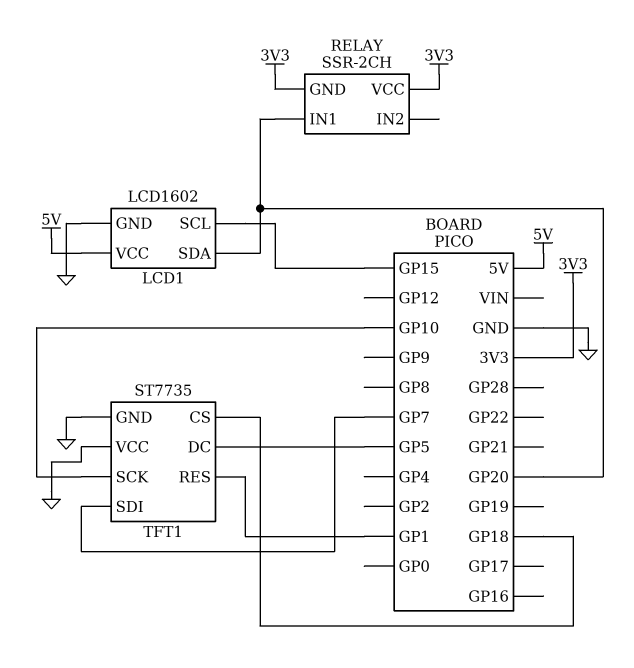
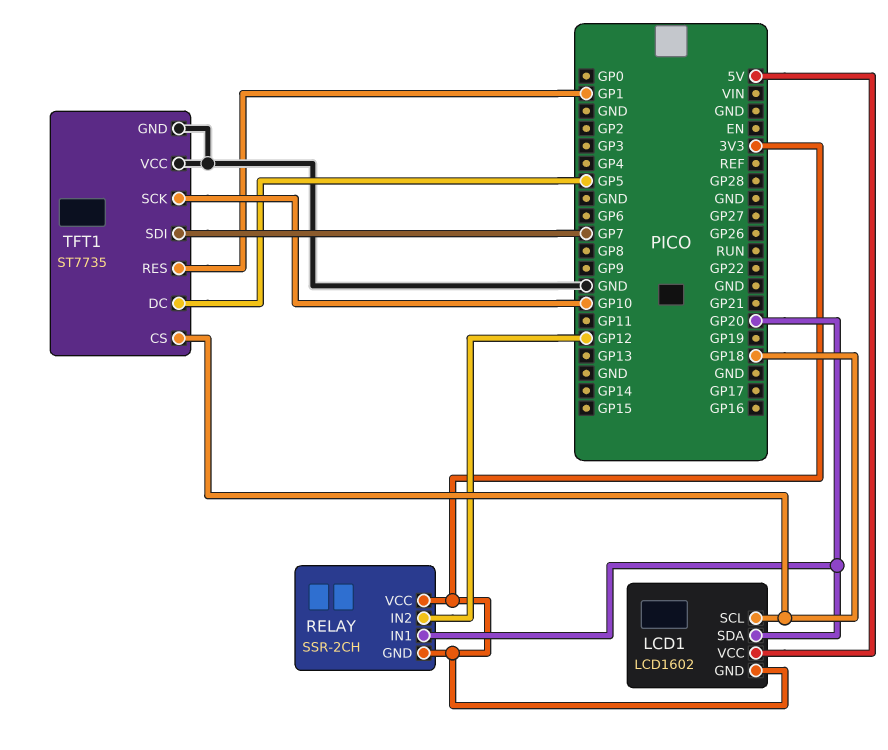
LCD1 pin GND: GND -> 3V3
LCD1 pin SCL: GP15 -> GP18
RELAY pin IN2: none -> GP12

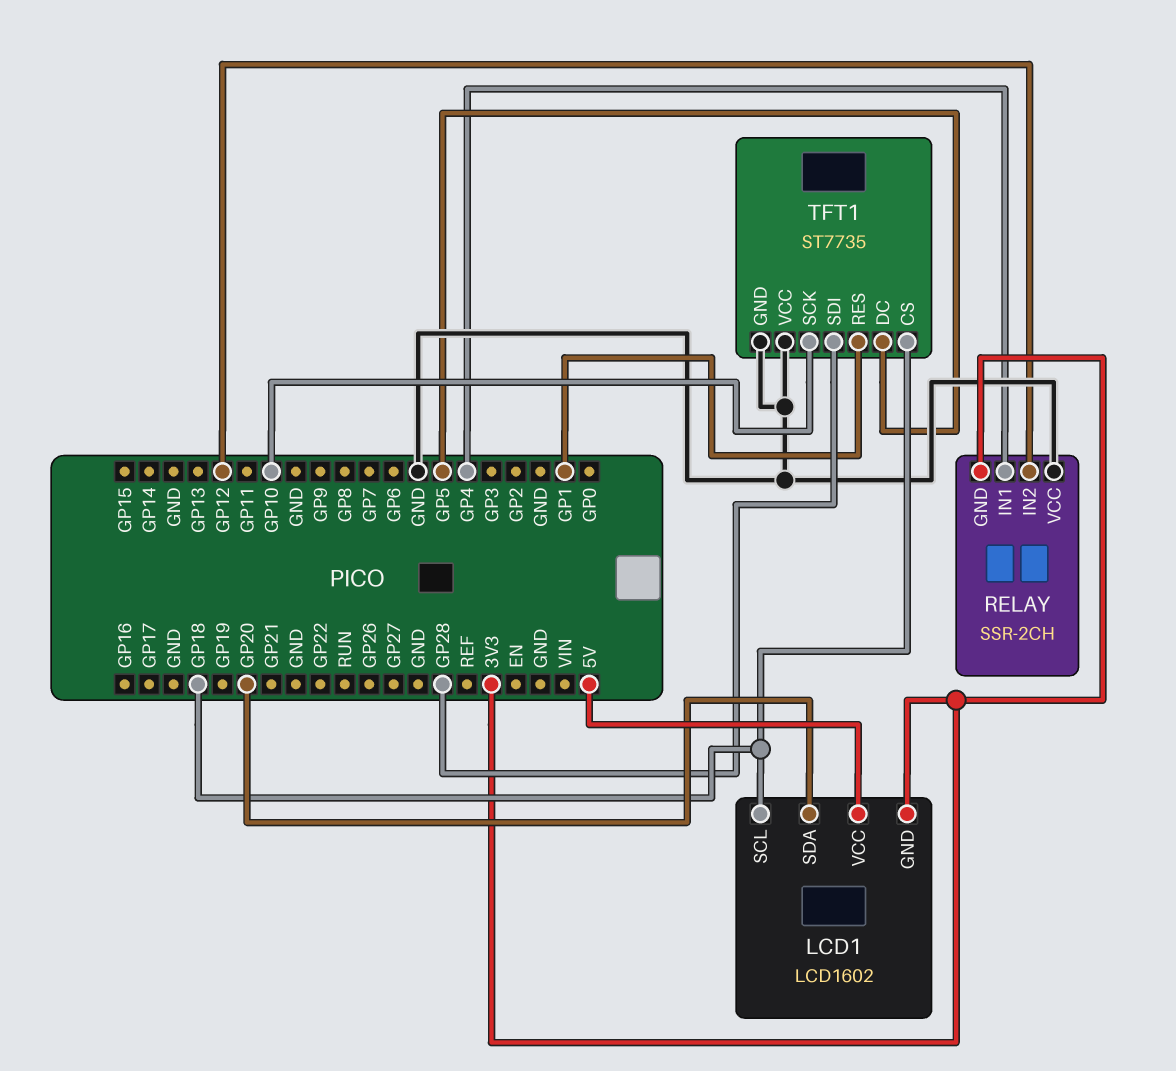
RELAY pin IN1: GP20 -> GP4
RELAY pin VCC: 3V3 -> GND
TFT1 pin SDI: GP7 -> GP28

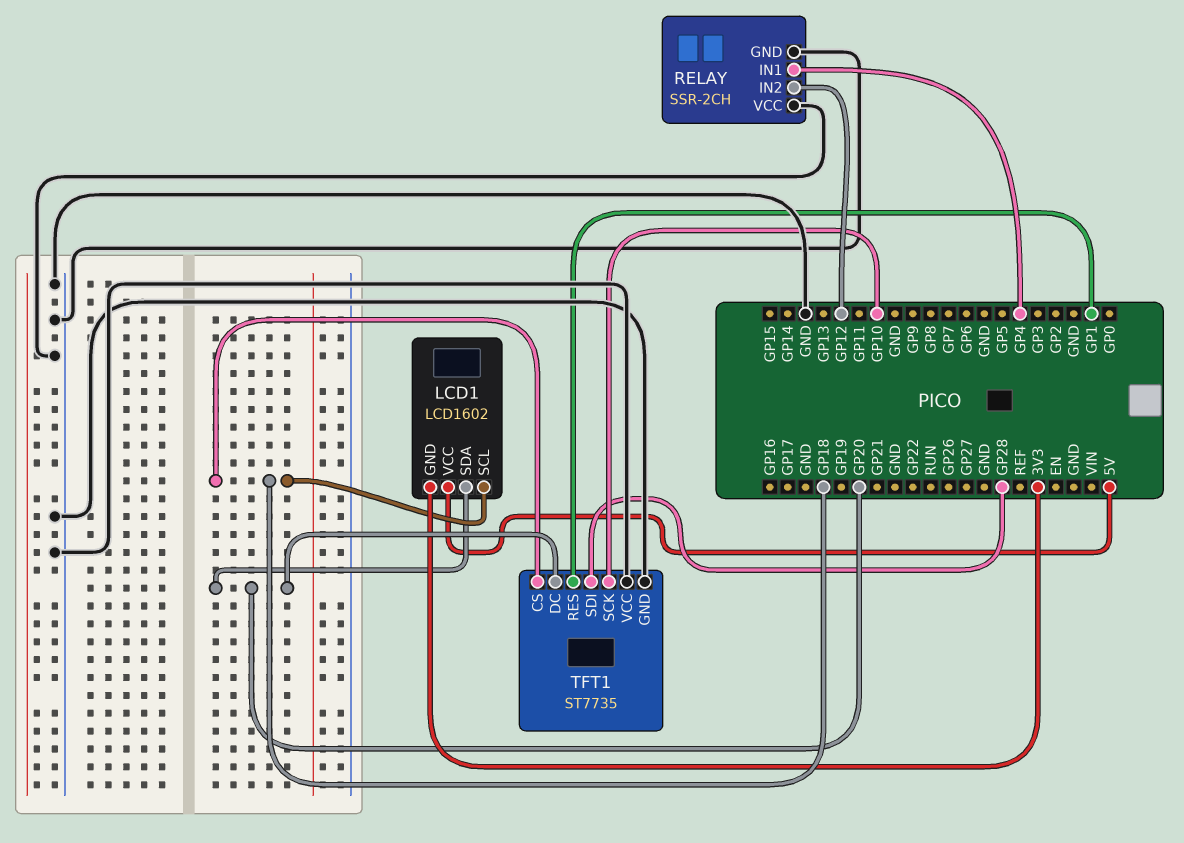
RELAY pin GND: 3V3 -> GND
TFT1 pin DC: GP5 -> GP20

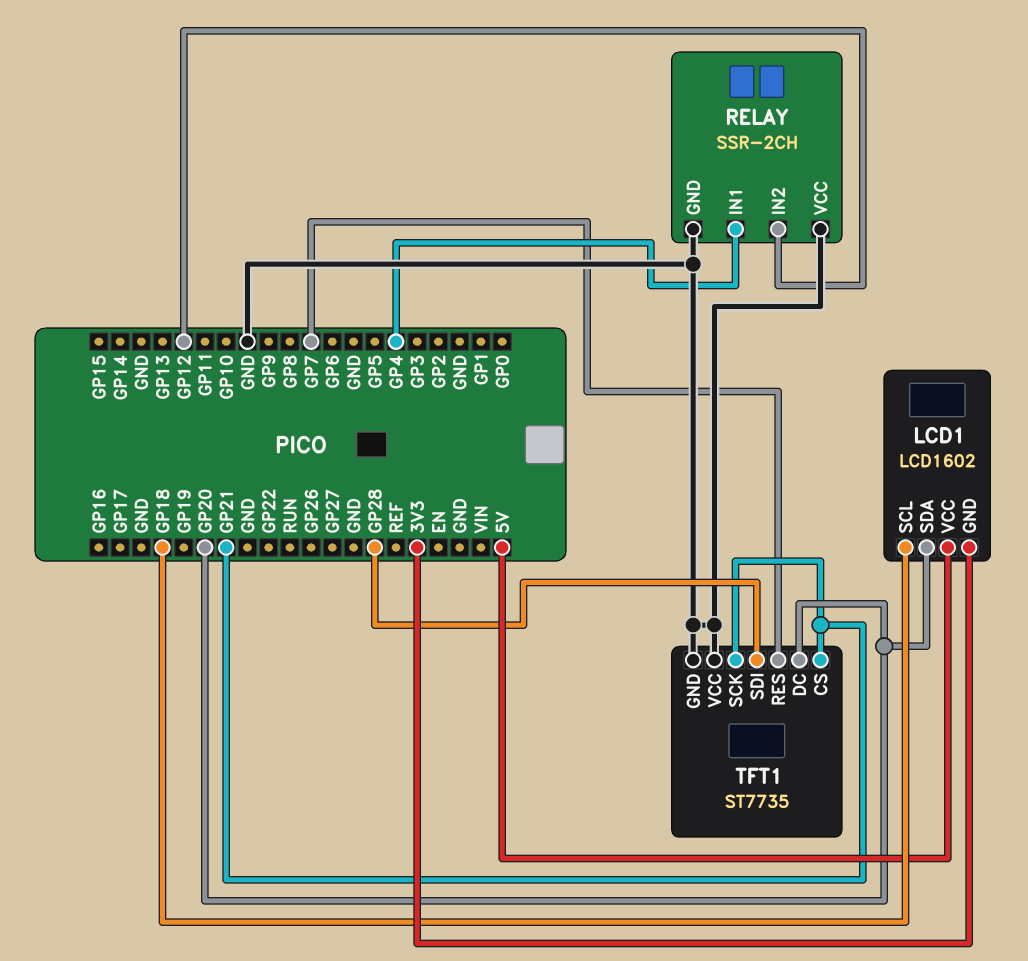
TFT1 pin CS: GP18 -> GP21
TFT1 pin RES: GP1 -> GP7
TFT1 pin SCK: GP10 -> GP21

